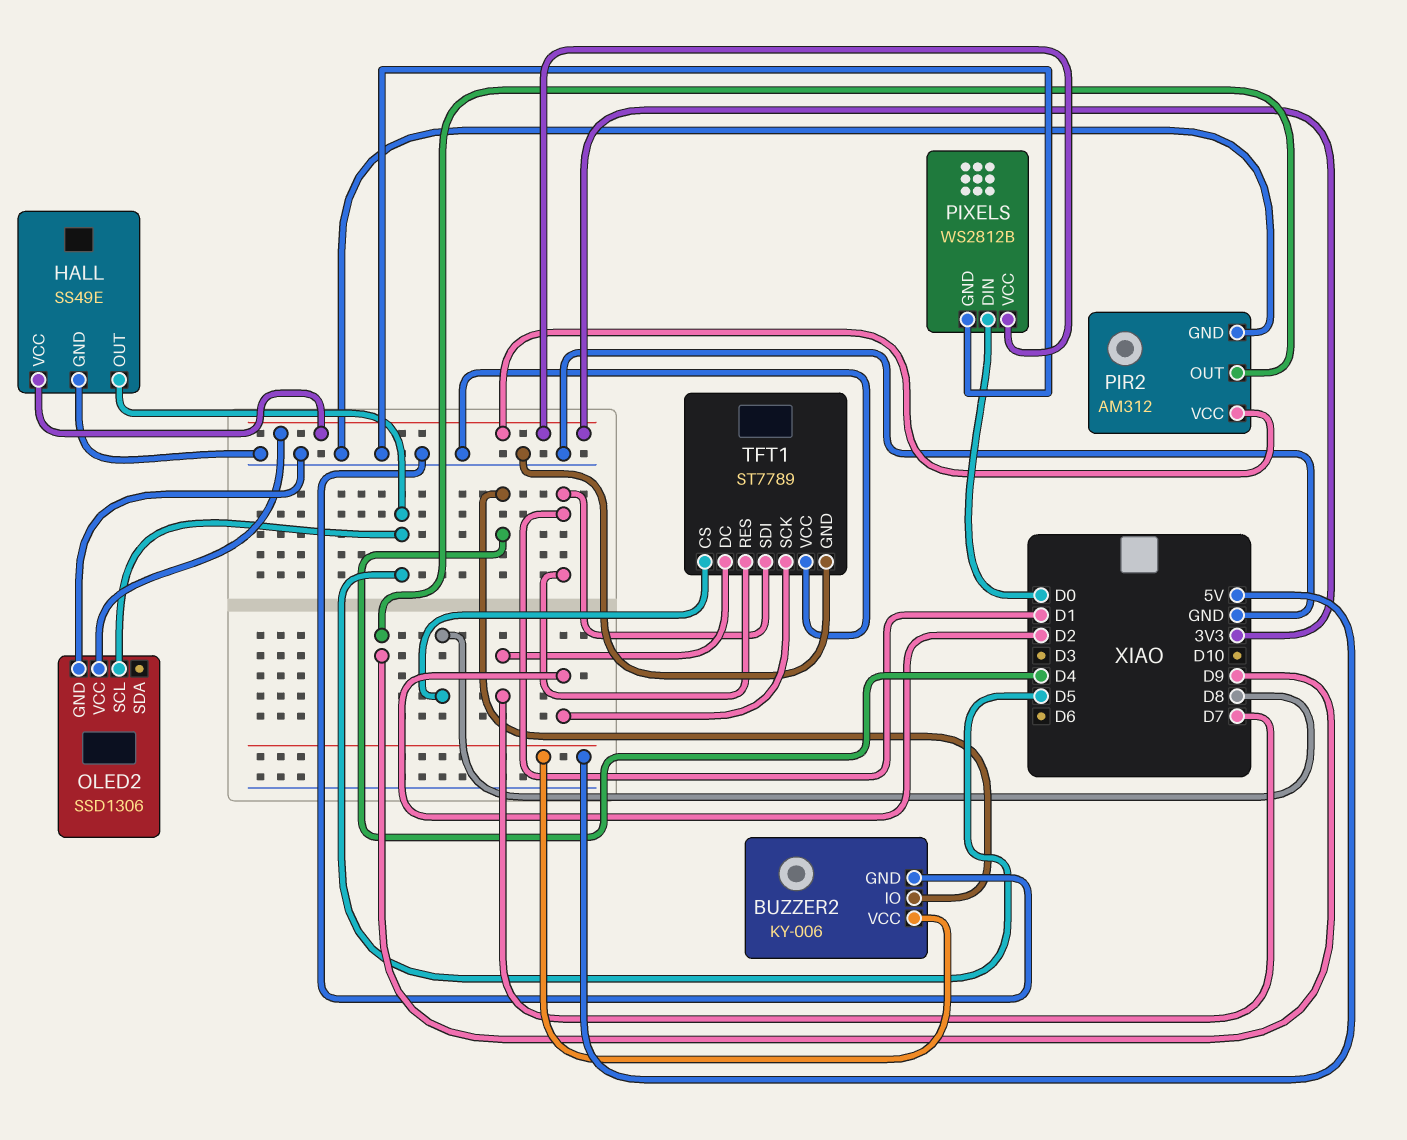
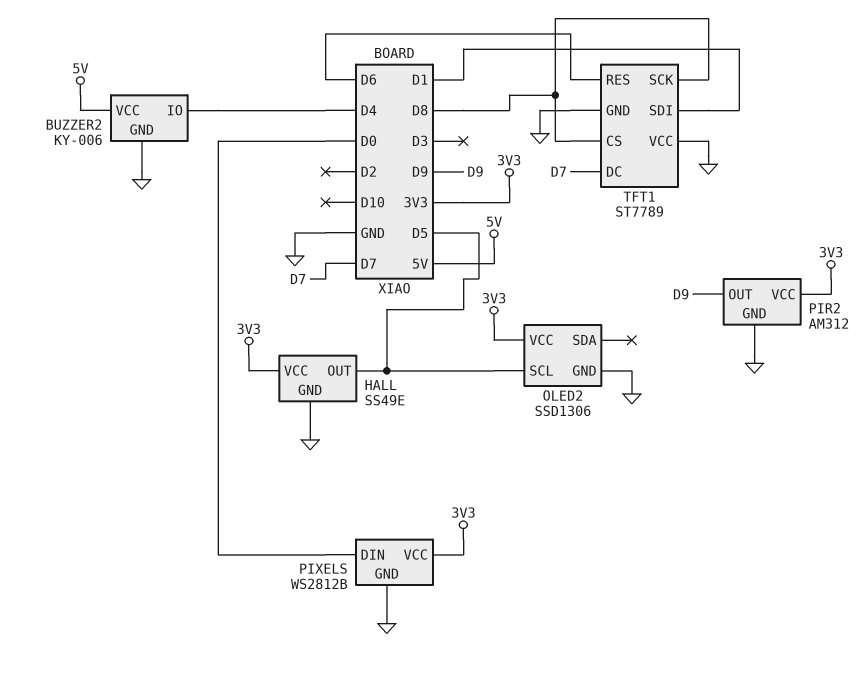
TFT1 pin RES: D1 -> D6
TFT1 pin SCK: D2 -> D8

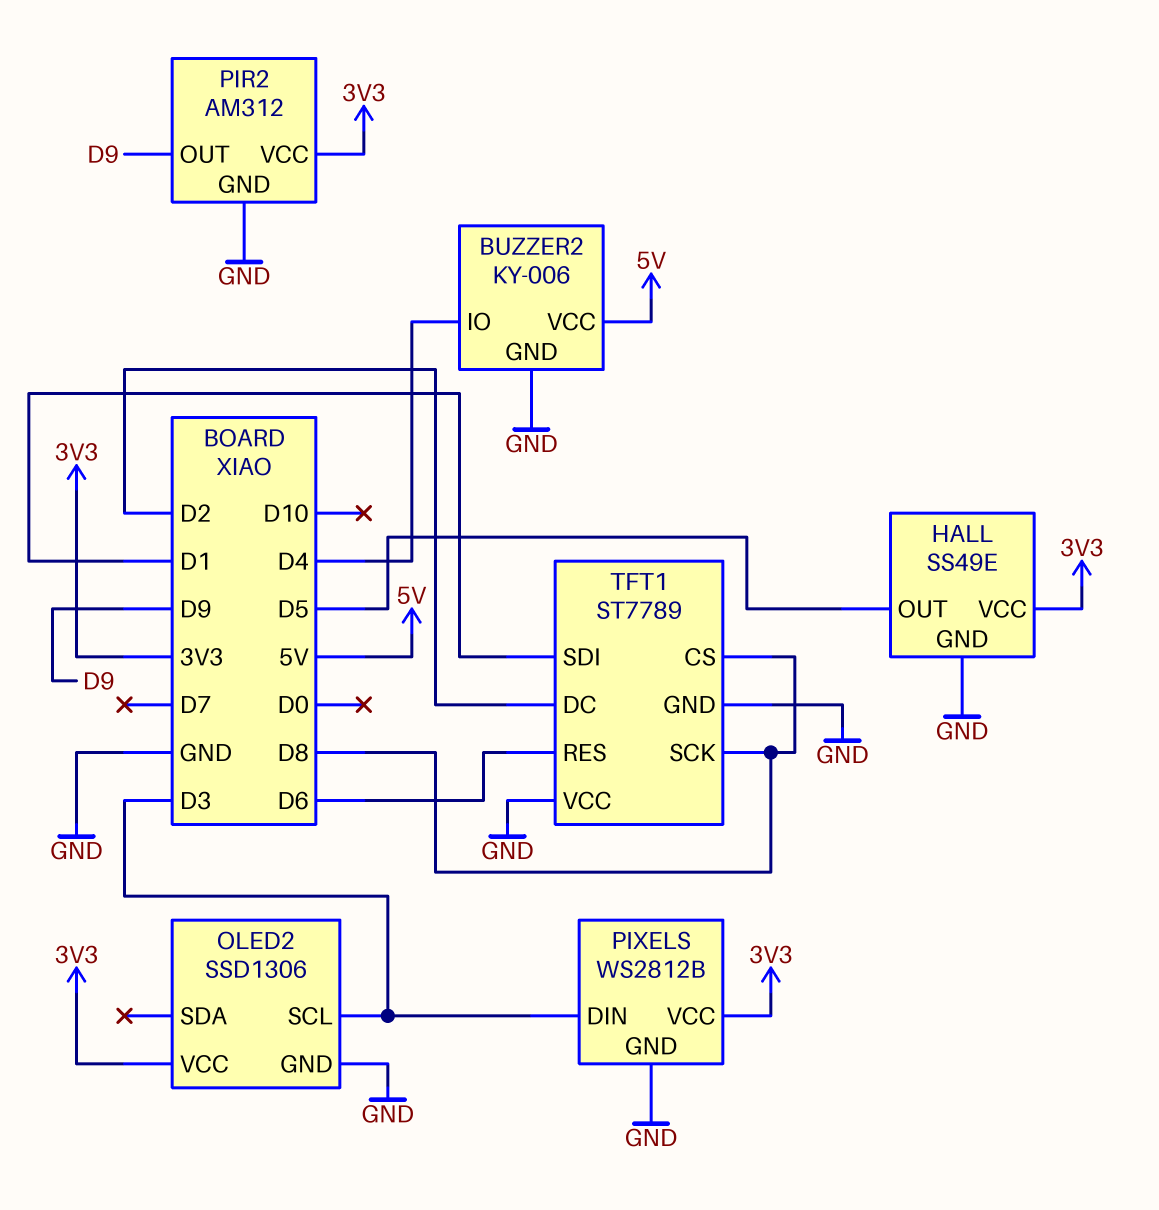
OLED2 pin SCL: D5 -> D3
PIXELS pin DIN: D0 -> D3
TFT1 pin DC: D7 -> D2

